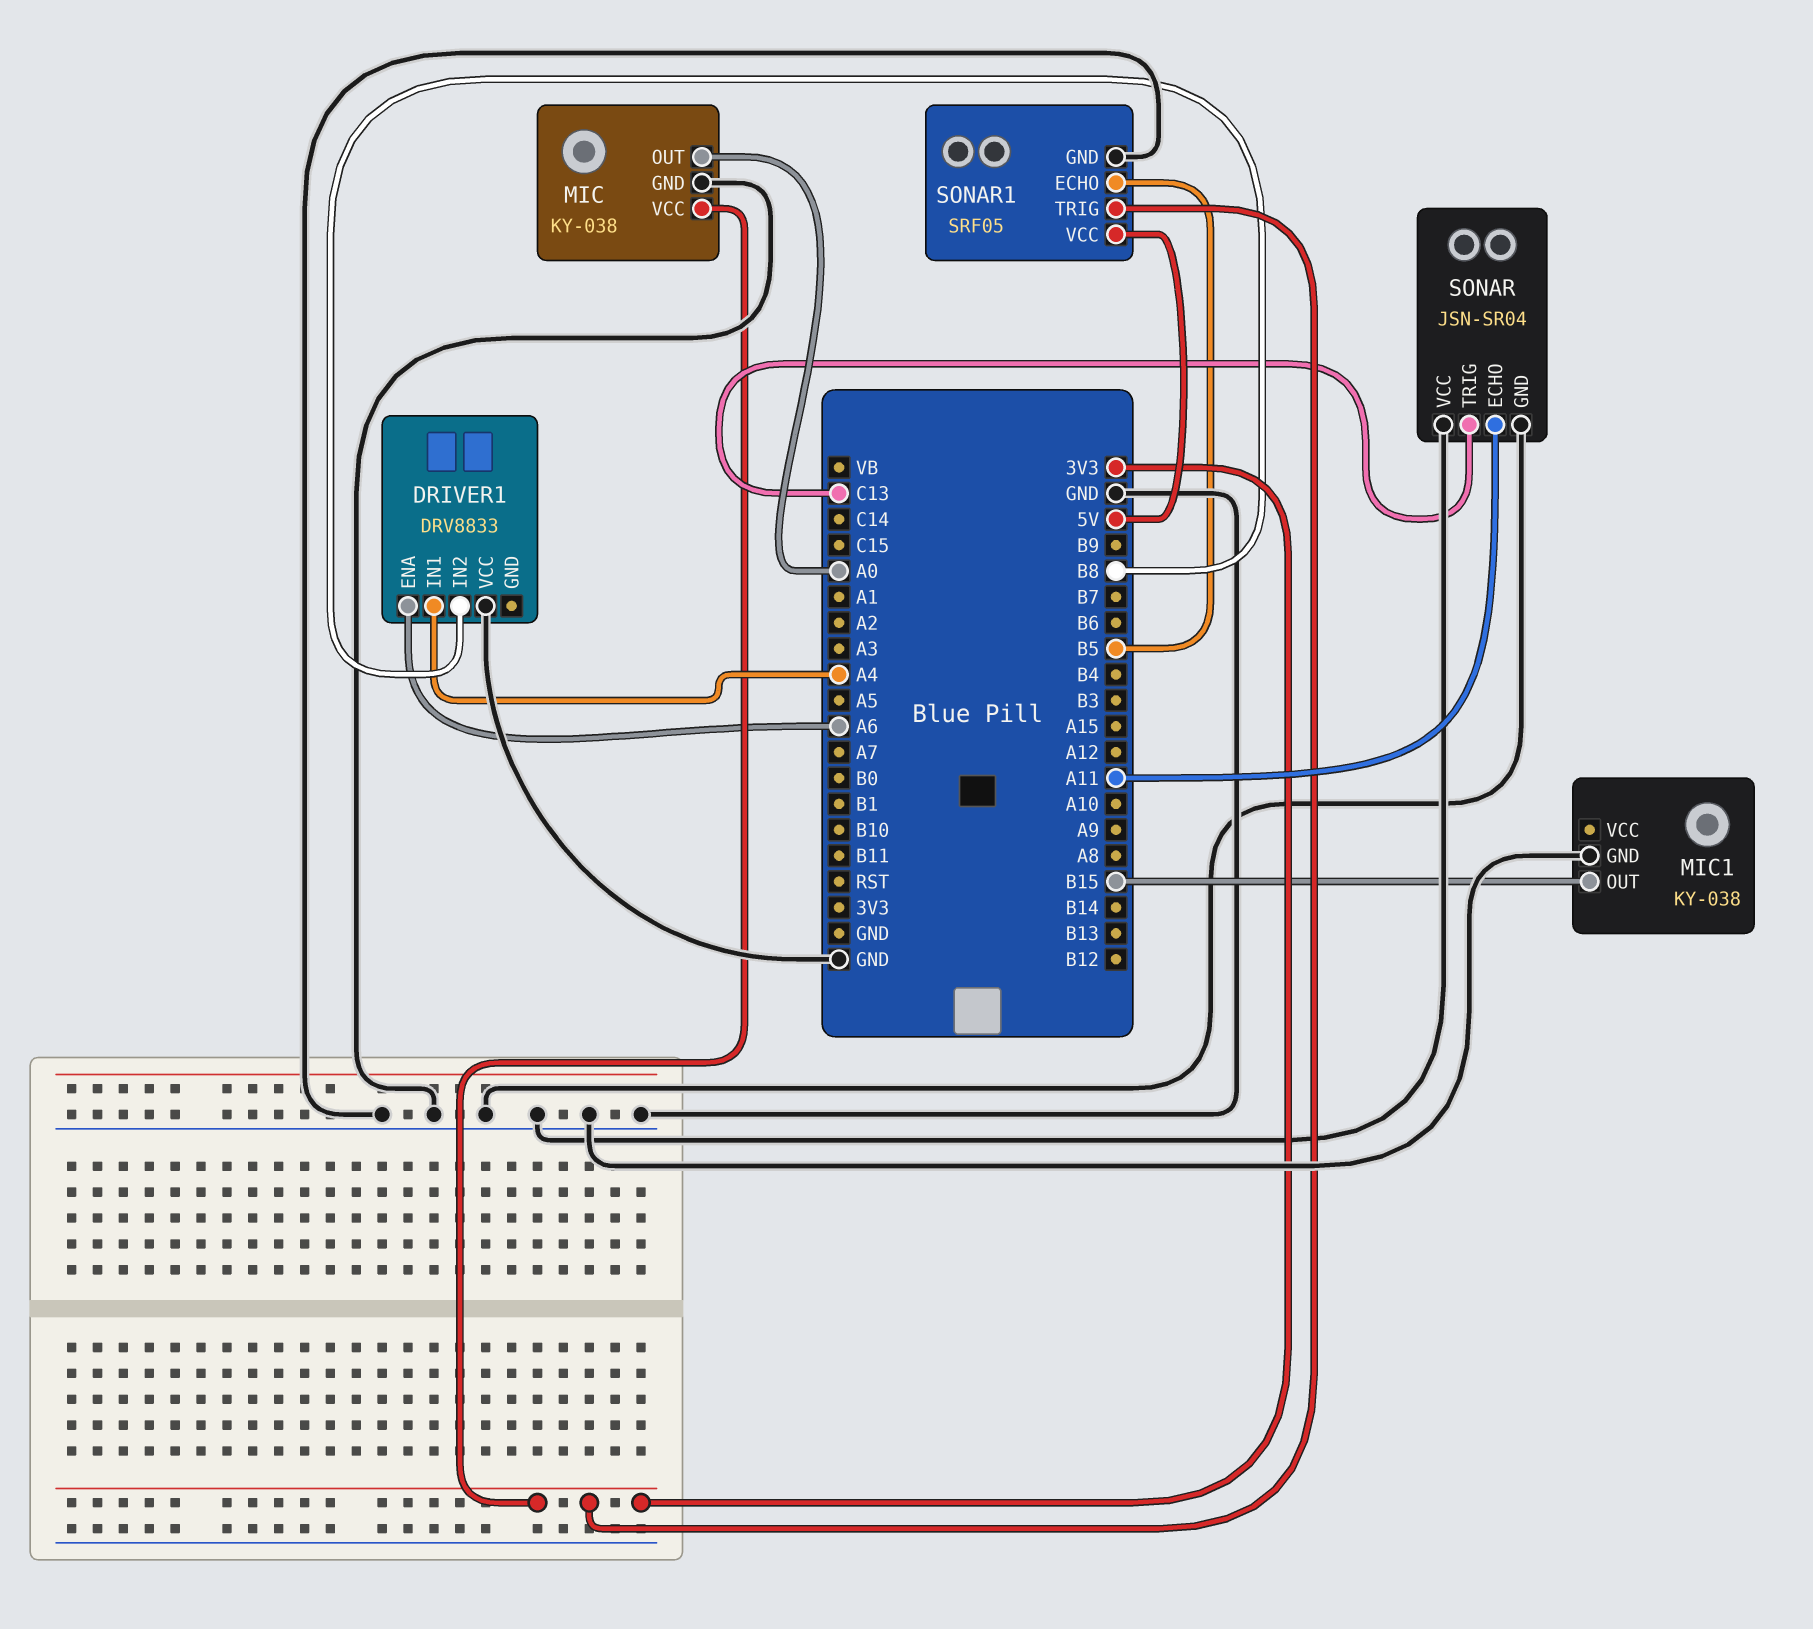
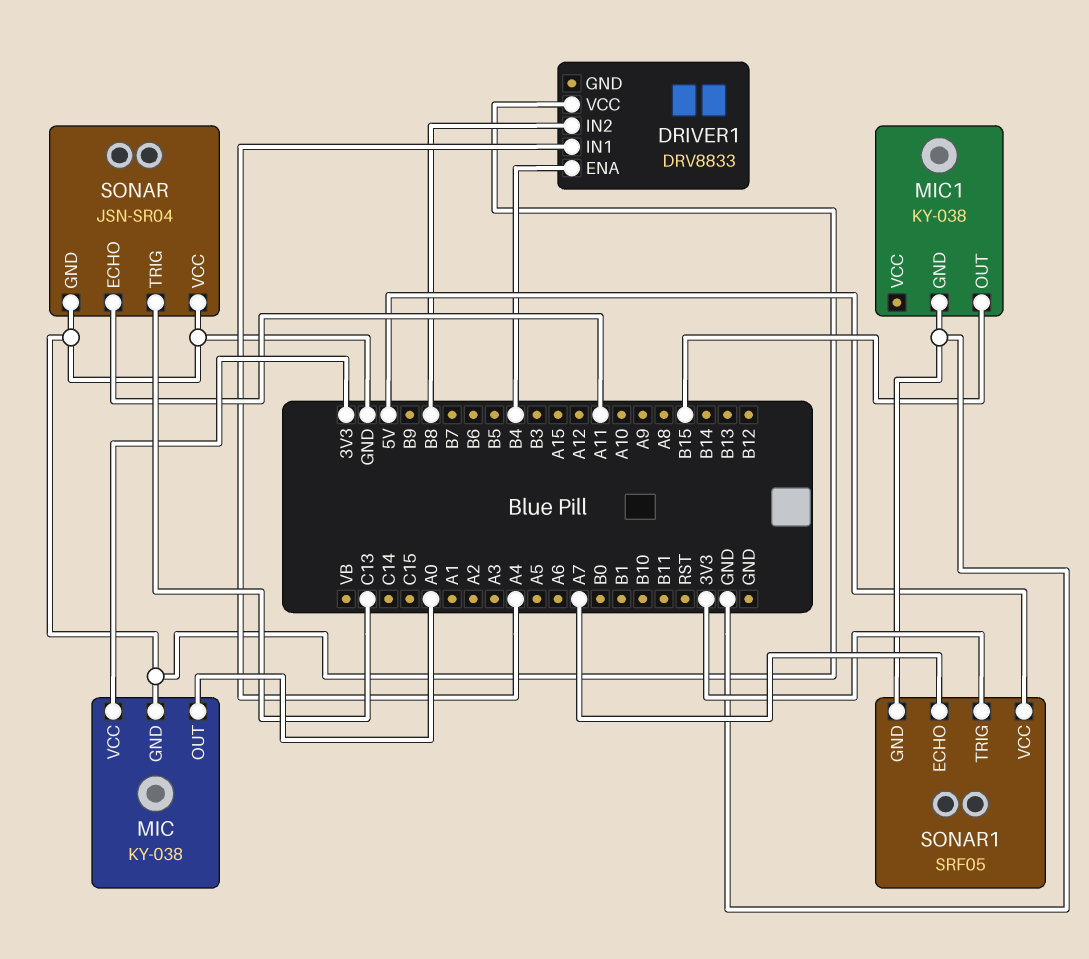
DRIVER1 pin ENA: A6 -> B4
SONAR1 pin ECHO: B5 -> A7

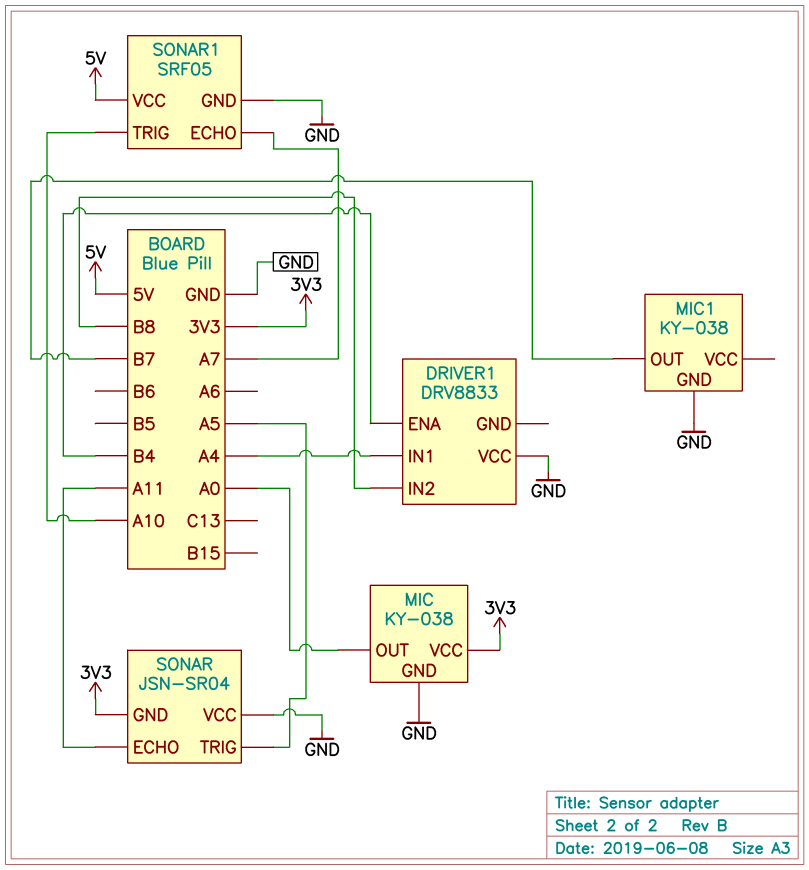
MIC1 pin OUT: B15 -> B7
SONAR pin GND: GND -> 3V3
SONAR pin TRIG: C13 -> A5
SONAR1 pin TRIG: 3V3 -> A10

